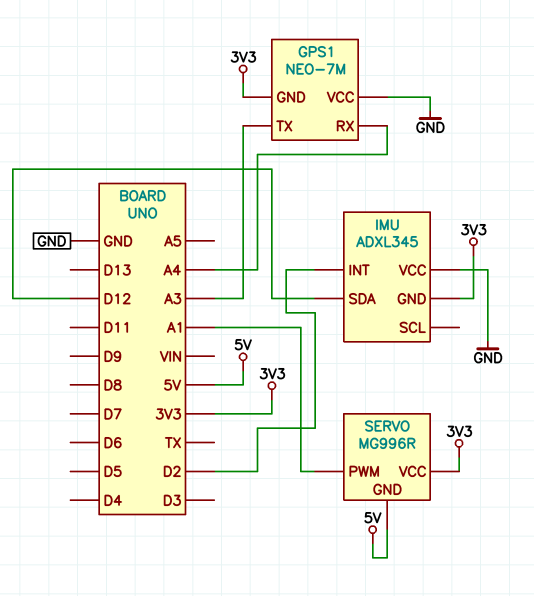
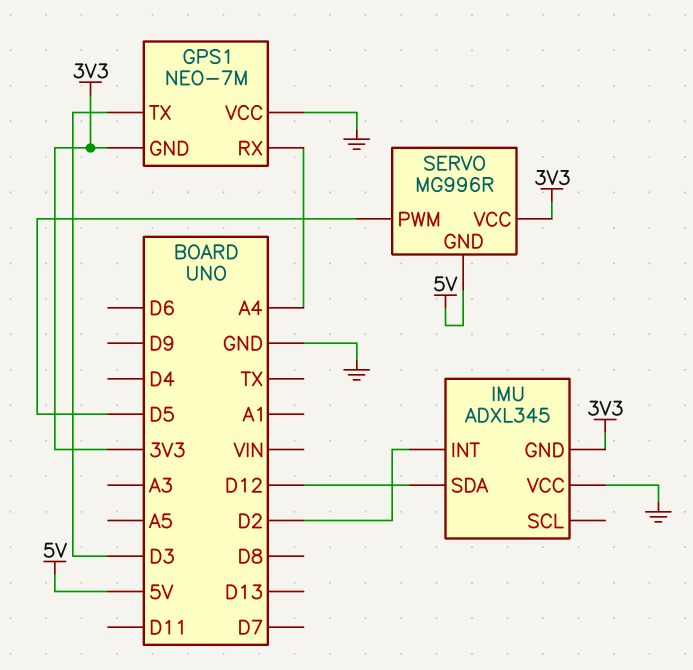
GPS1 pin TX: A3 -> D3
SERVO pin PWM: A1 -> D5

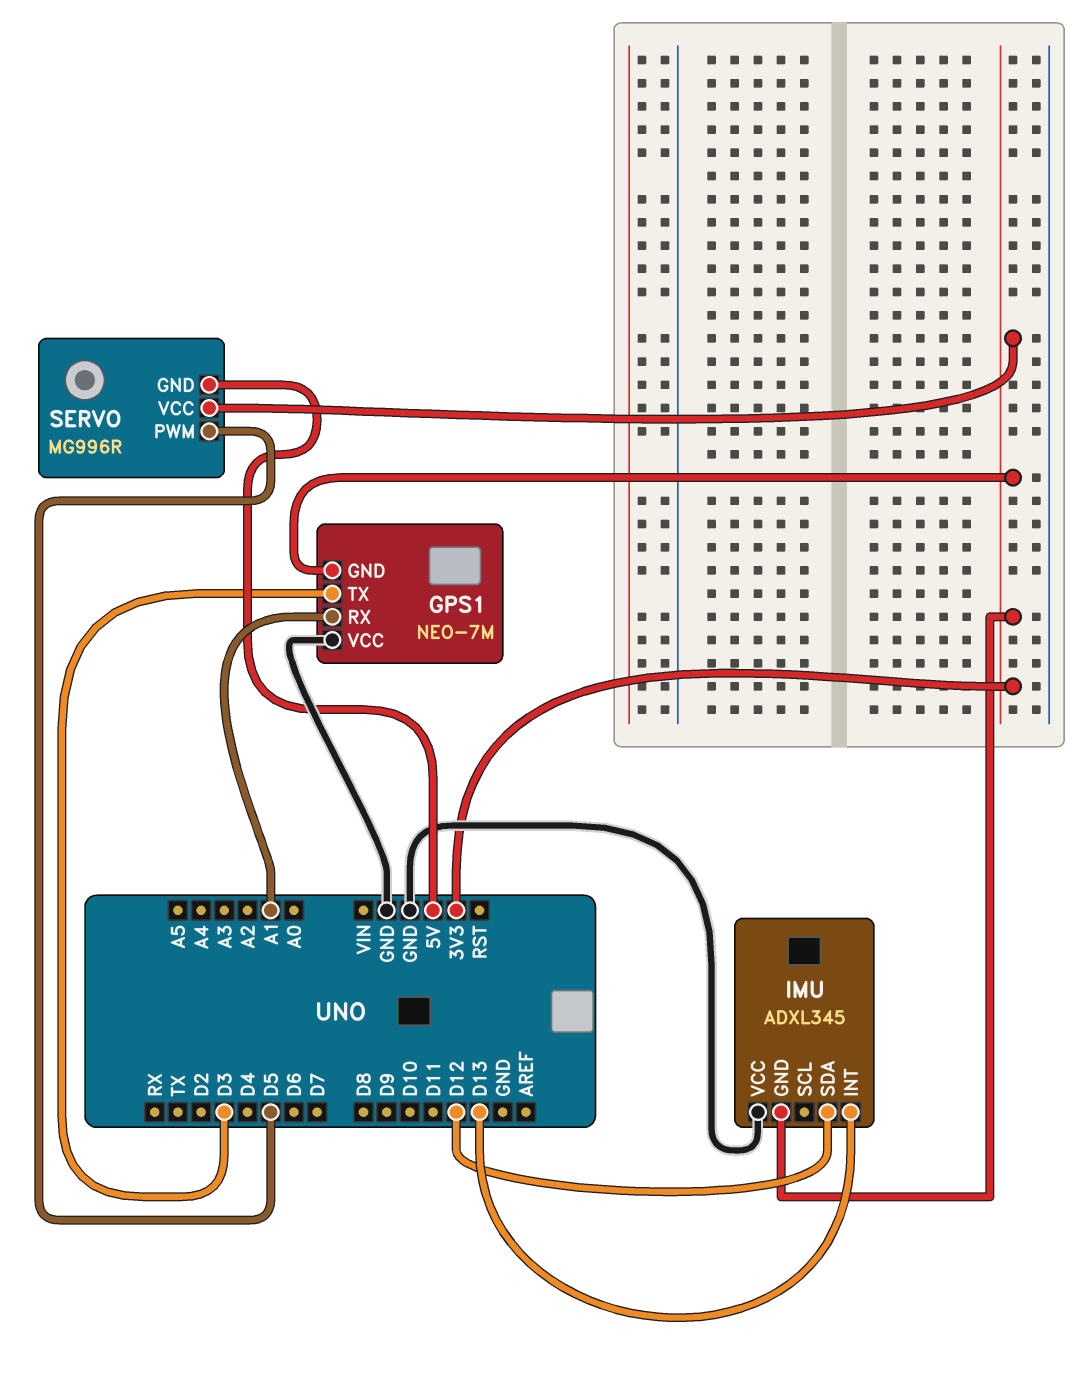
GPS1 pin RX: A4 -> A1
IMU pin INT: D2 -> D13

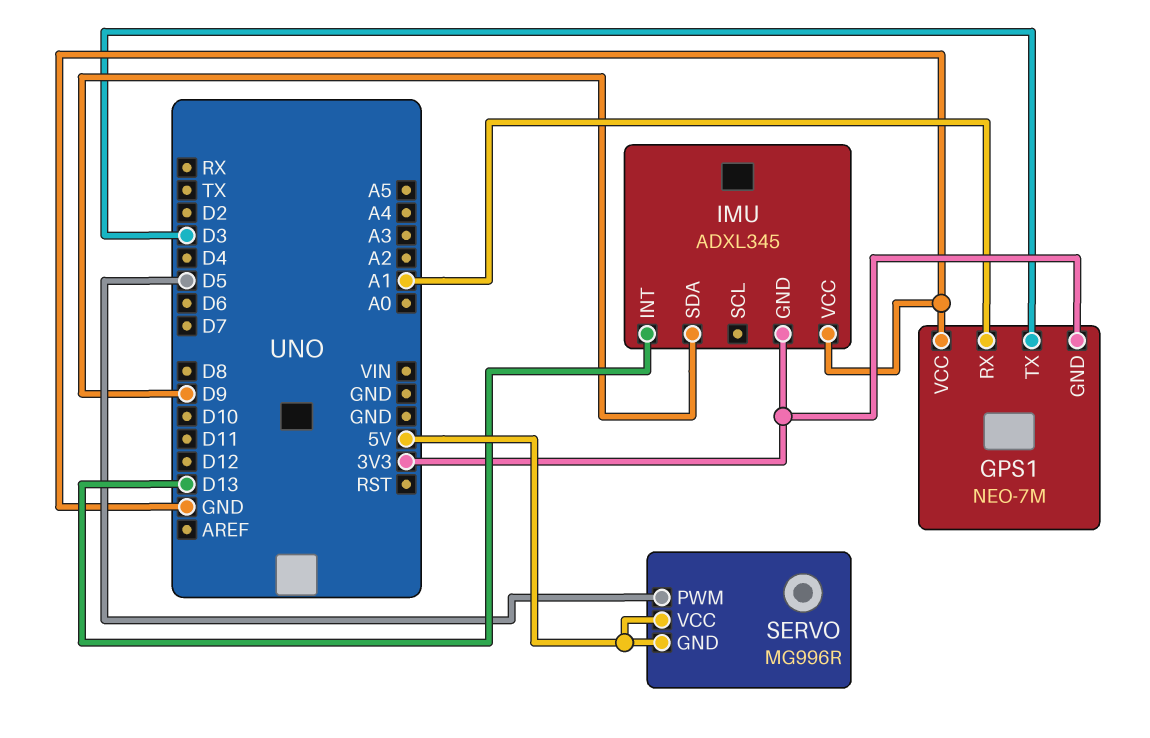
IMU pin SDA: D12 -> D9
SERVO pin VCC: 3V3 -> 5V

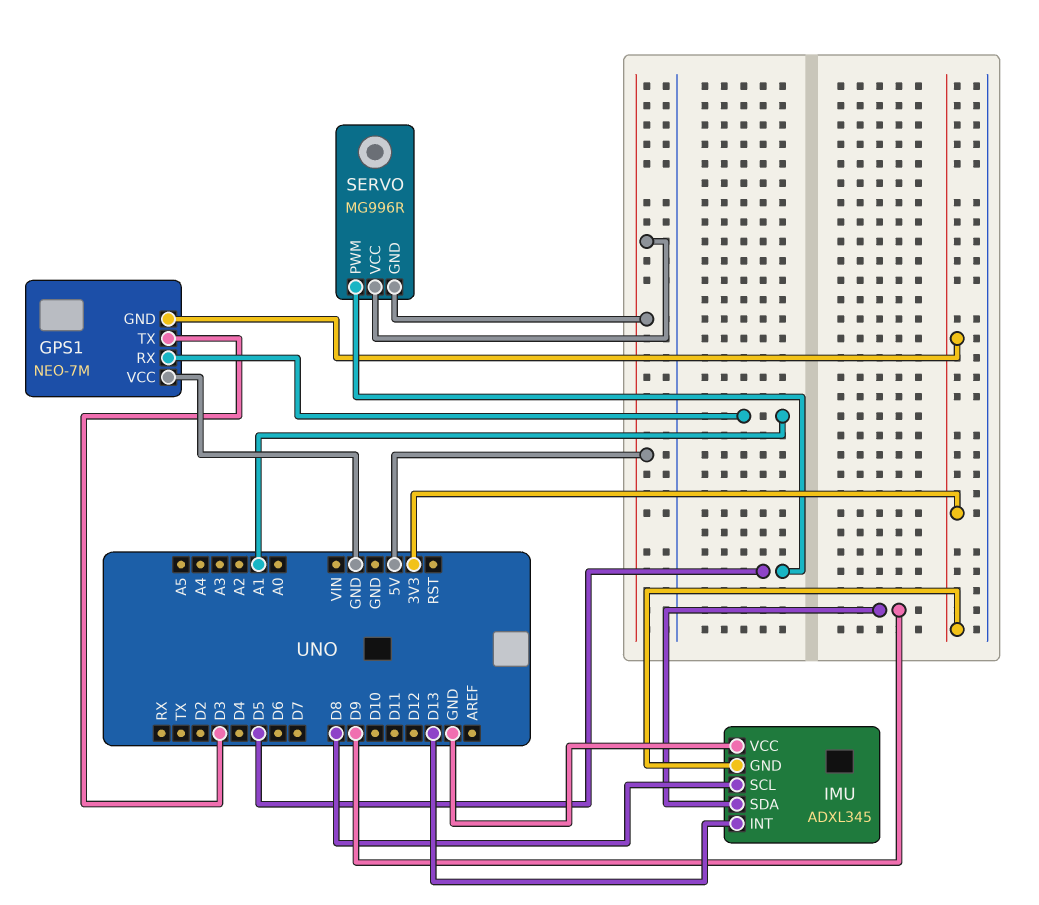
IMU pin SCL: none -> D8

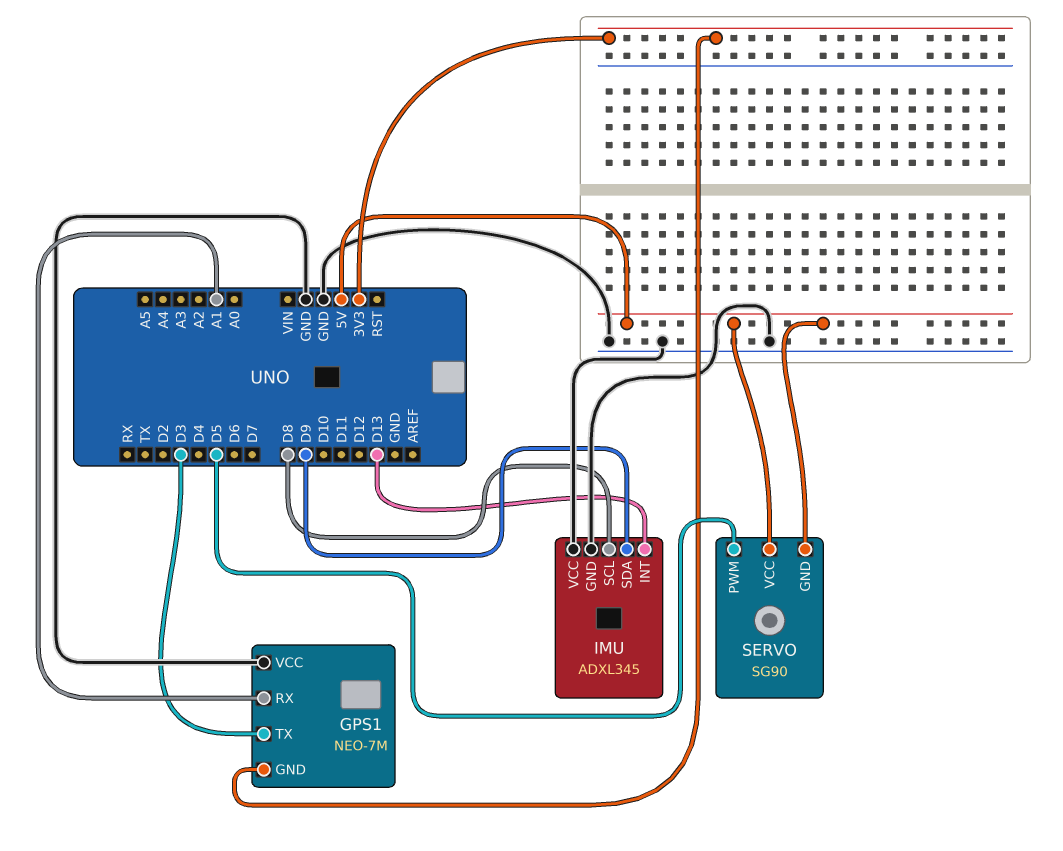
IMU pin GND: 3V3 -> GND
SERVO: MG996R -> SG90

